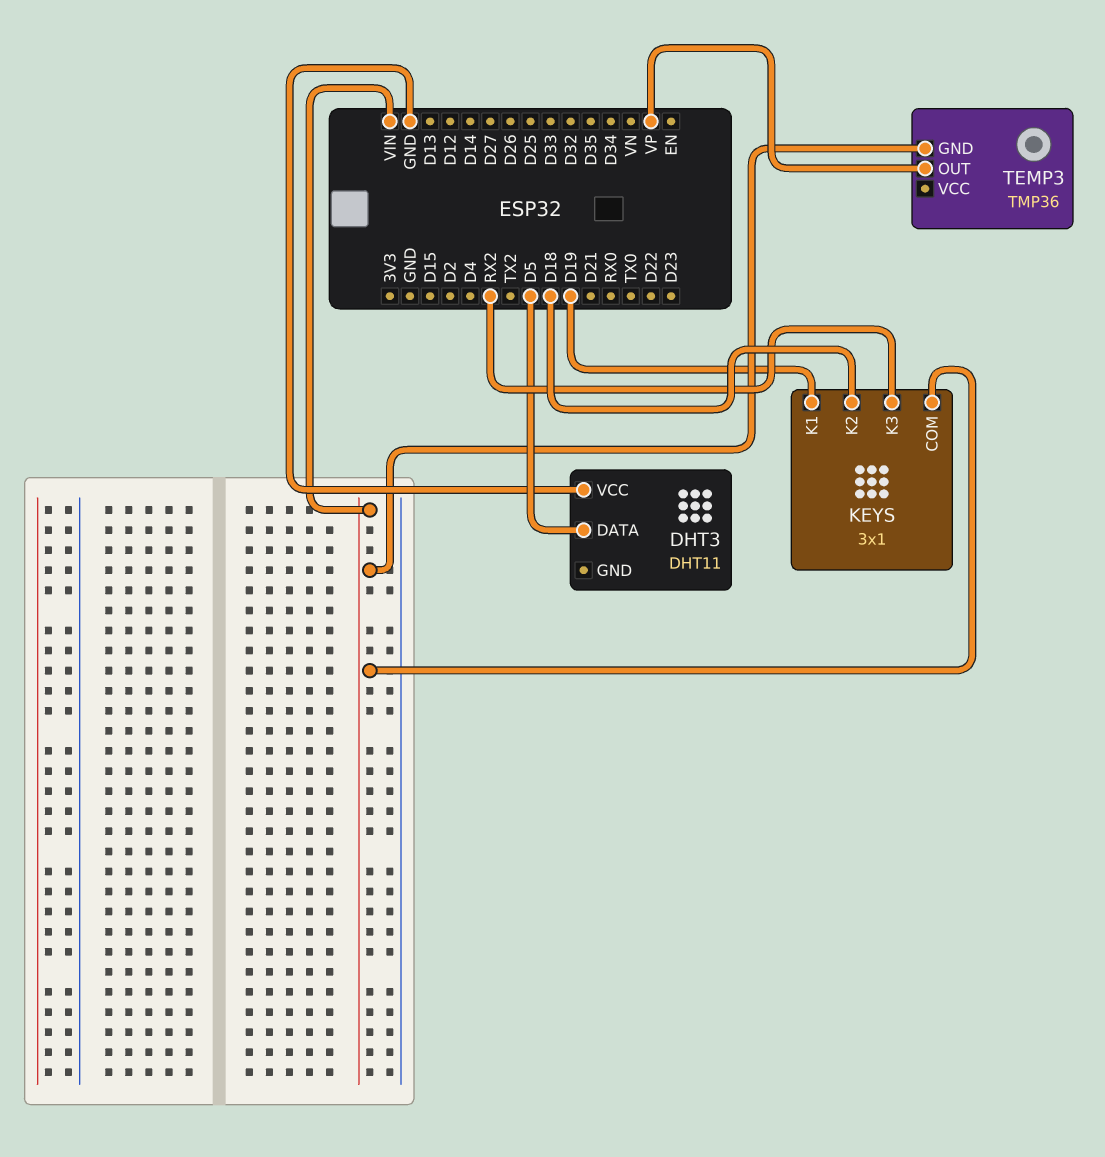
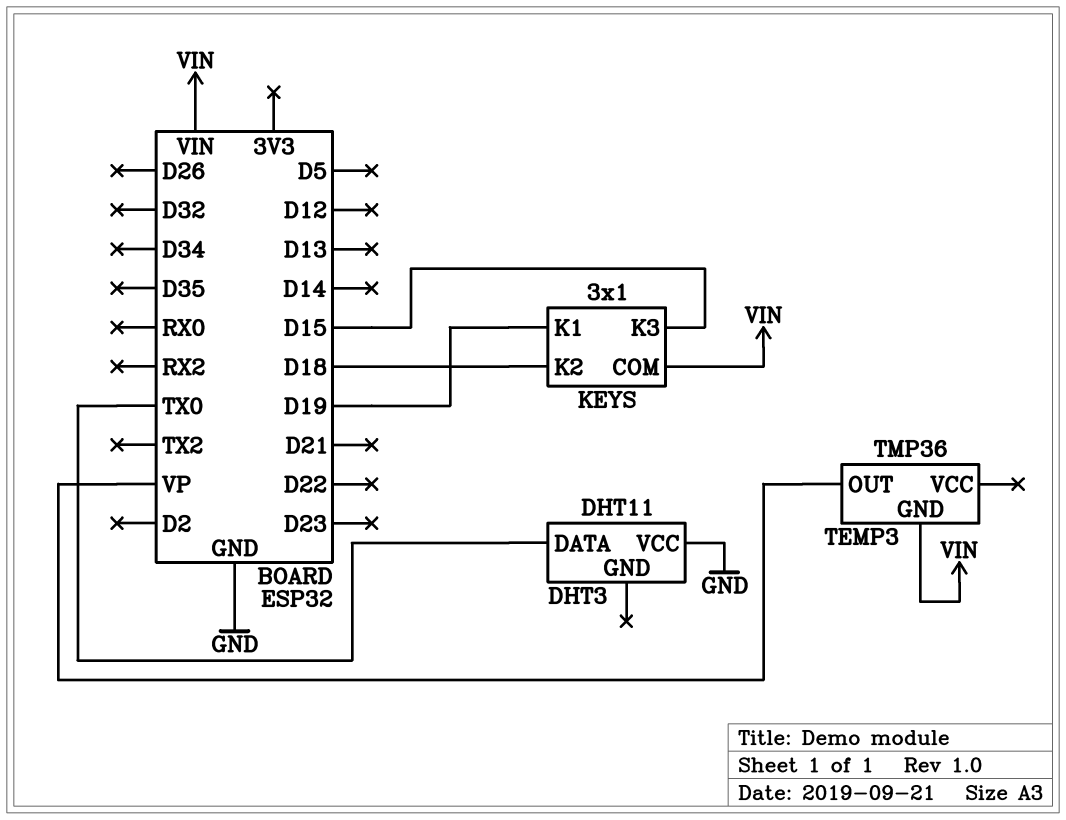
DHT3 pin DATA: D5 -> TX0
KEYS pin K3: RX2 -> D15

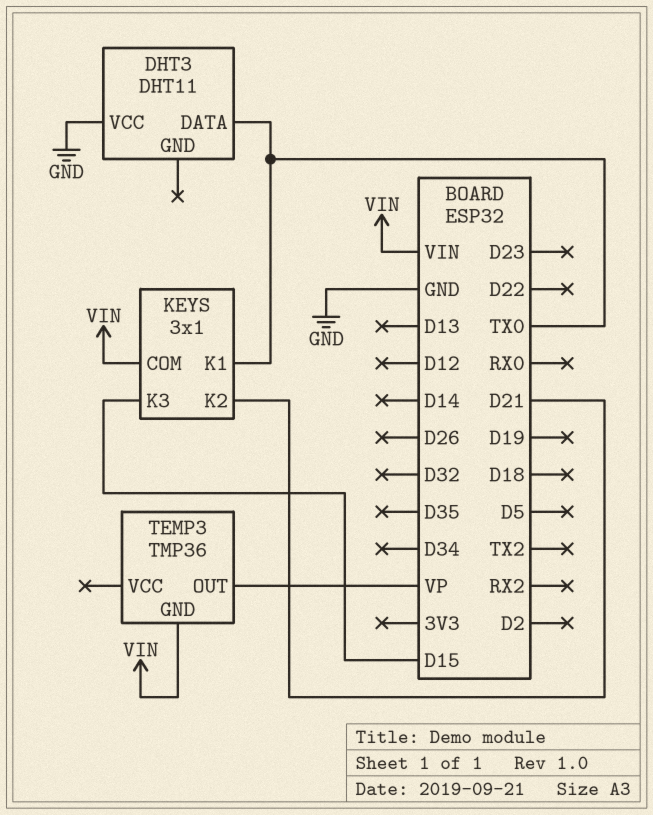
KEYS pin K1: D19 -> TX0
KEYS pin K2: D18 -> D21

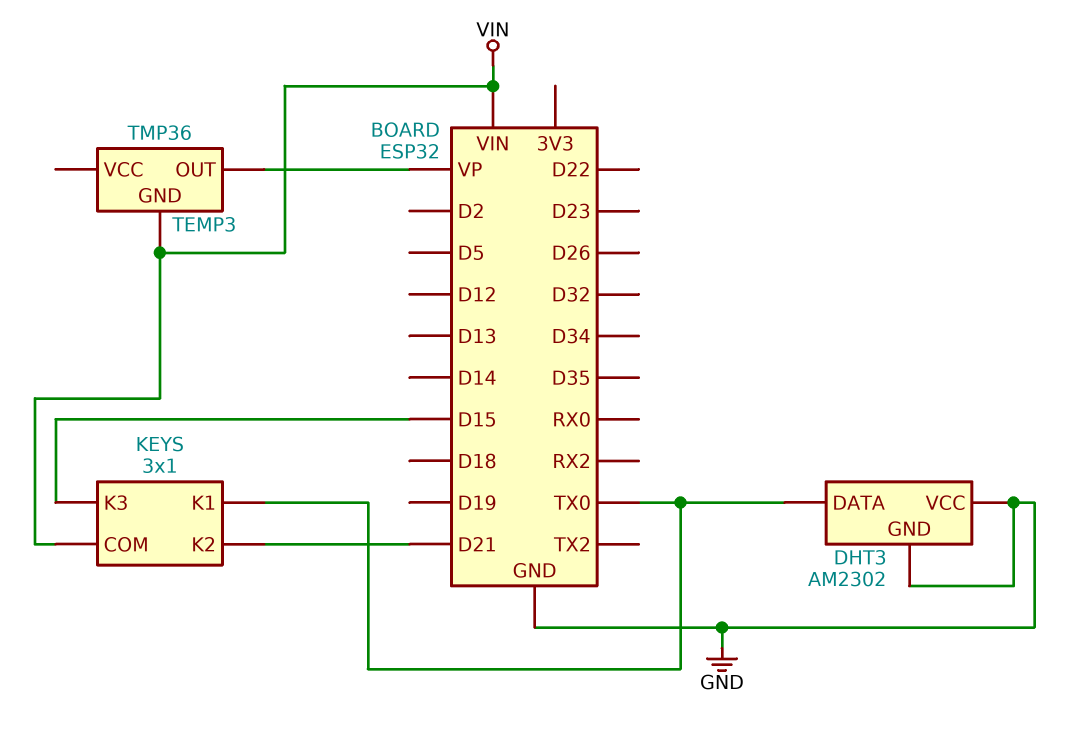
DHT3: DHT11 -> AM2302
DHT3 pin GND: none -> GND

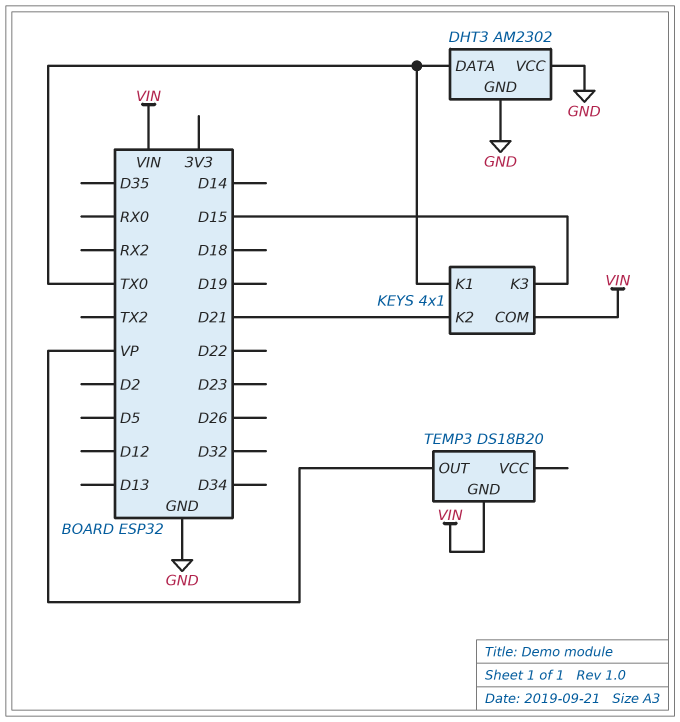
KEYS: 3x1 -> 4x1
TEMP3: TMP36 -> DS18B20

